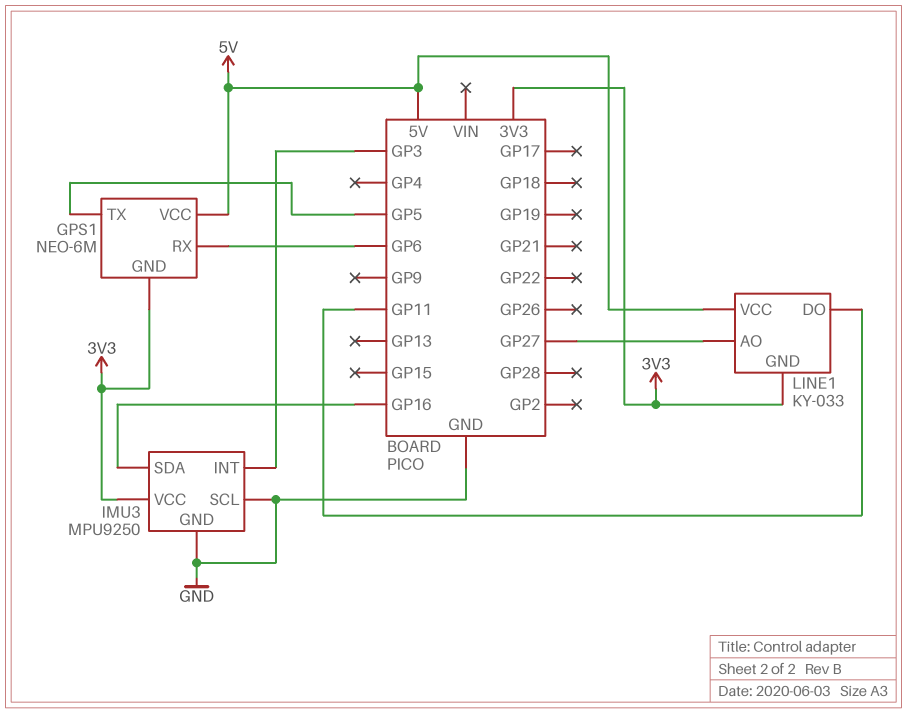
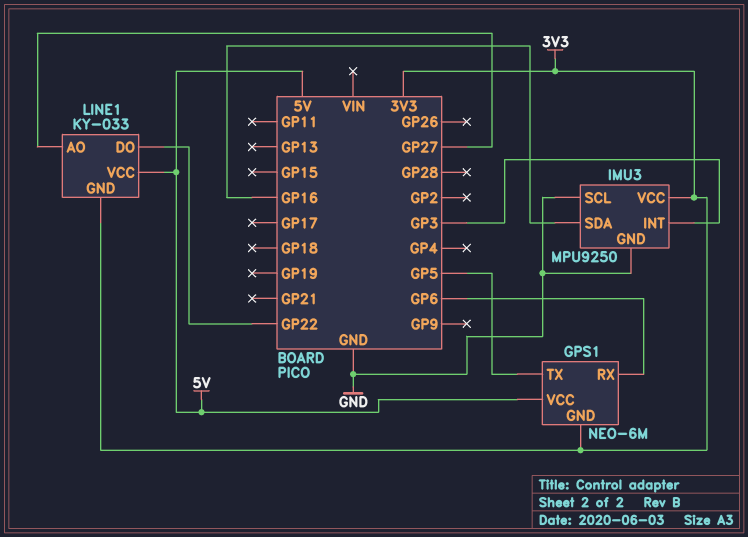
LINE1 pin DO: GP11 -> GP22

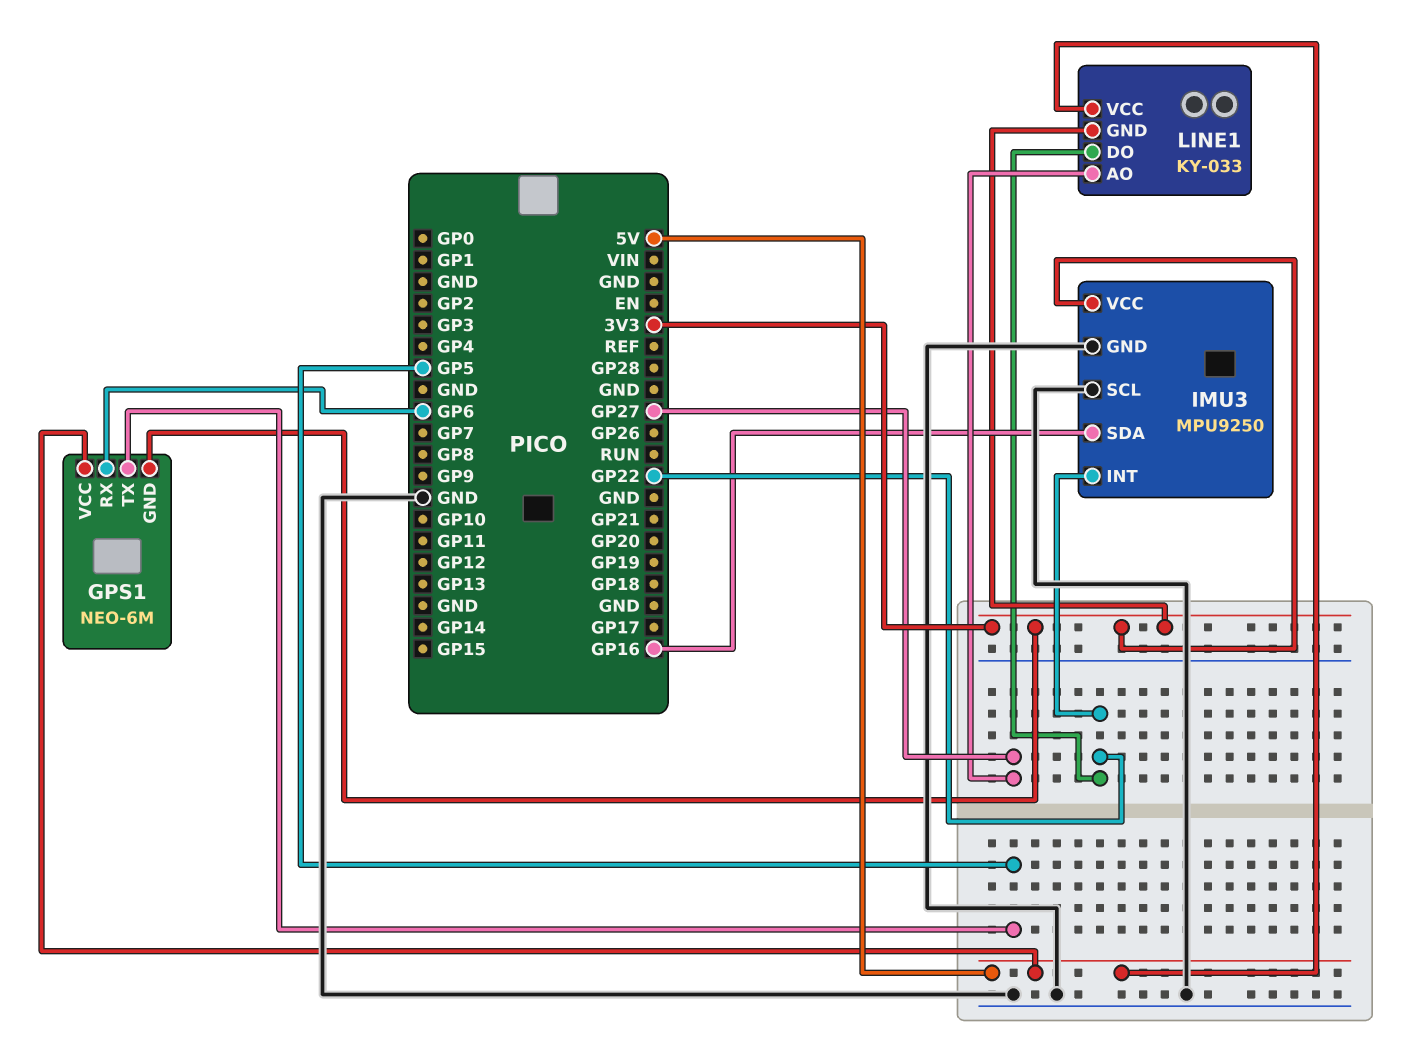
IMU3 pin INT: GP3 -> GP22

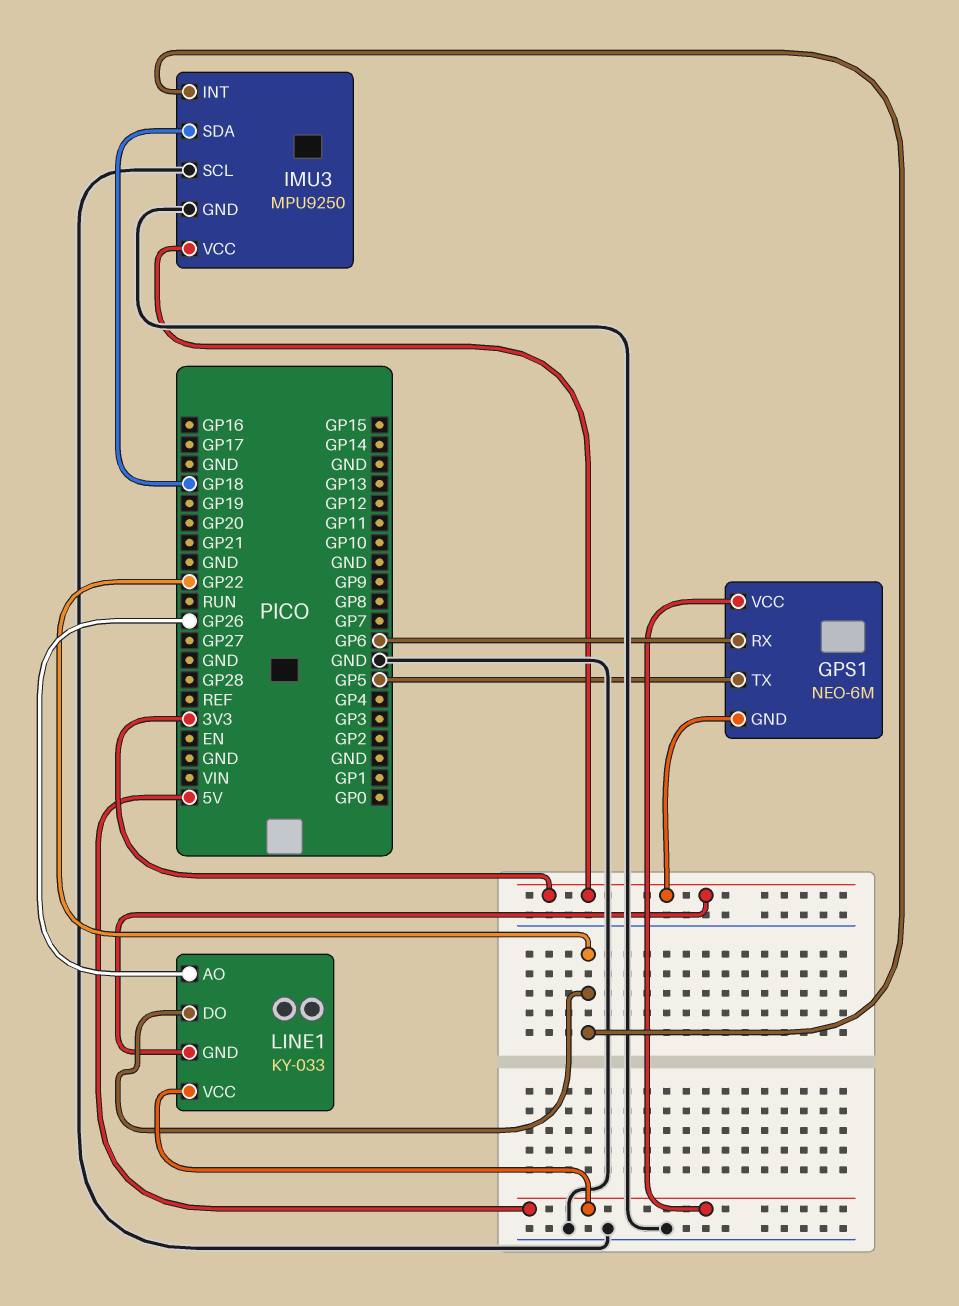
IMU3 pin SDA: GP16 -> GP18
LINE1 pin AO: GP27 -> GP26

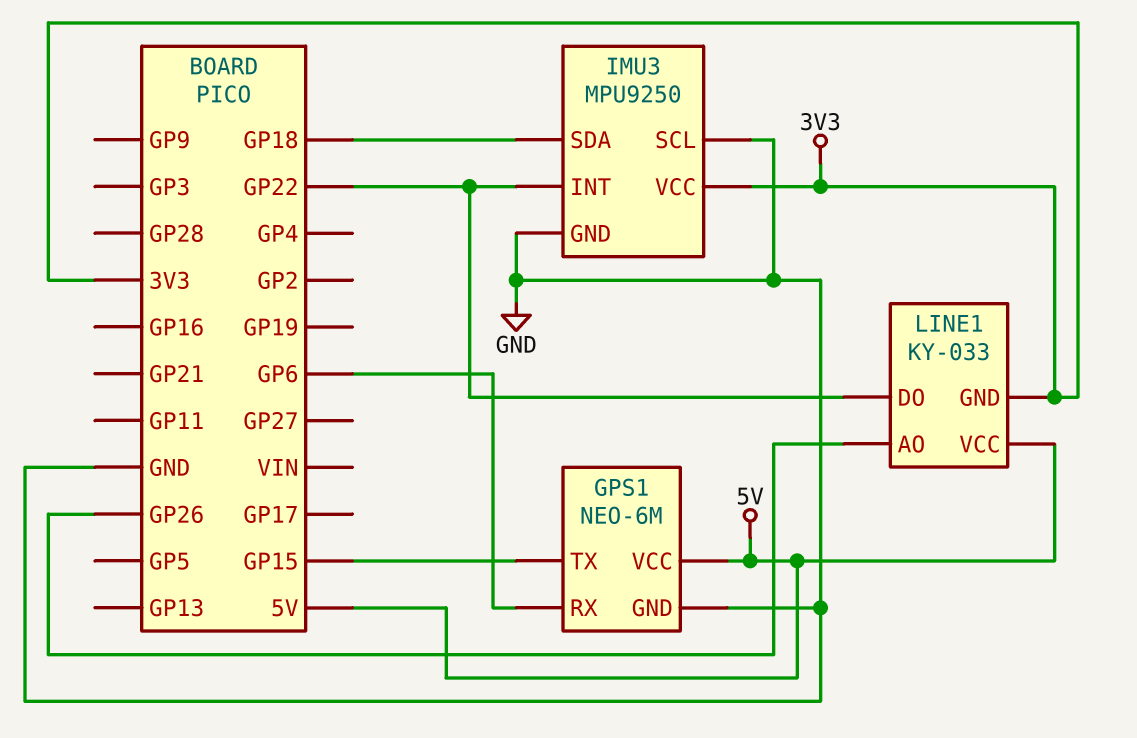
GPS1 pin GND: 3V3 -> GND
GPS1 pin TX: GP5 -> GP15

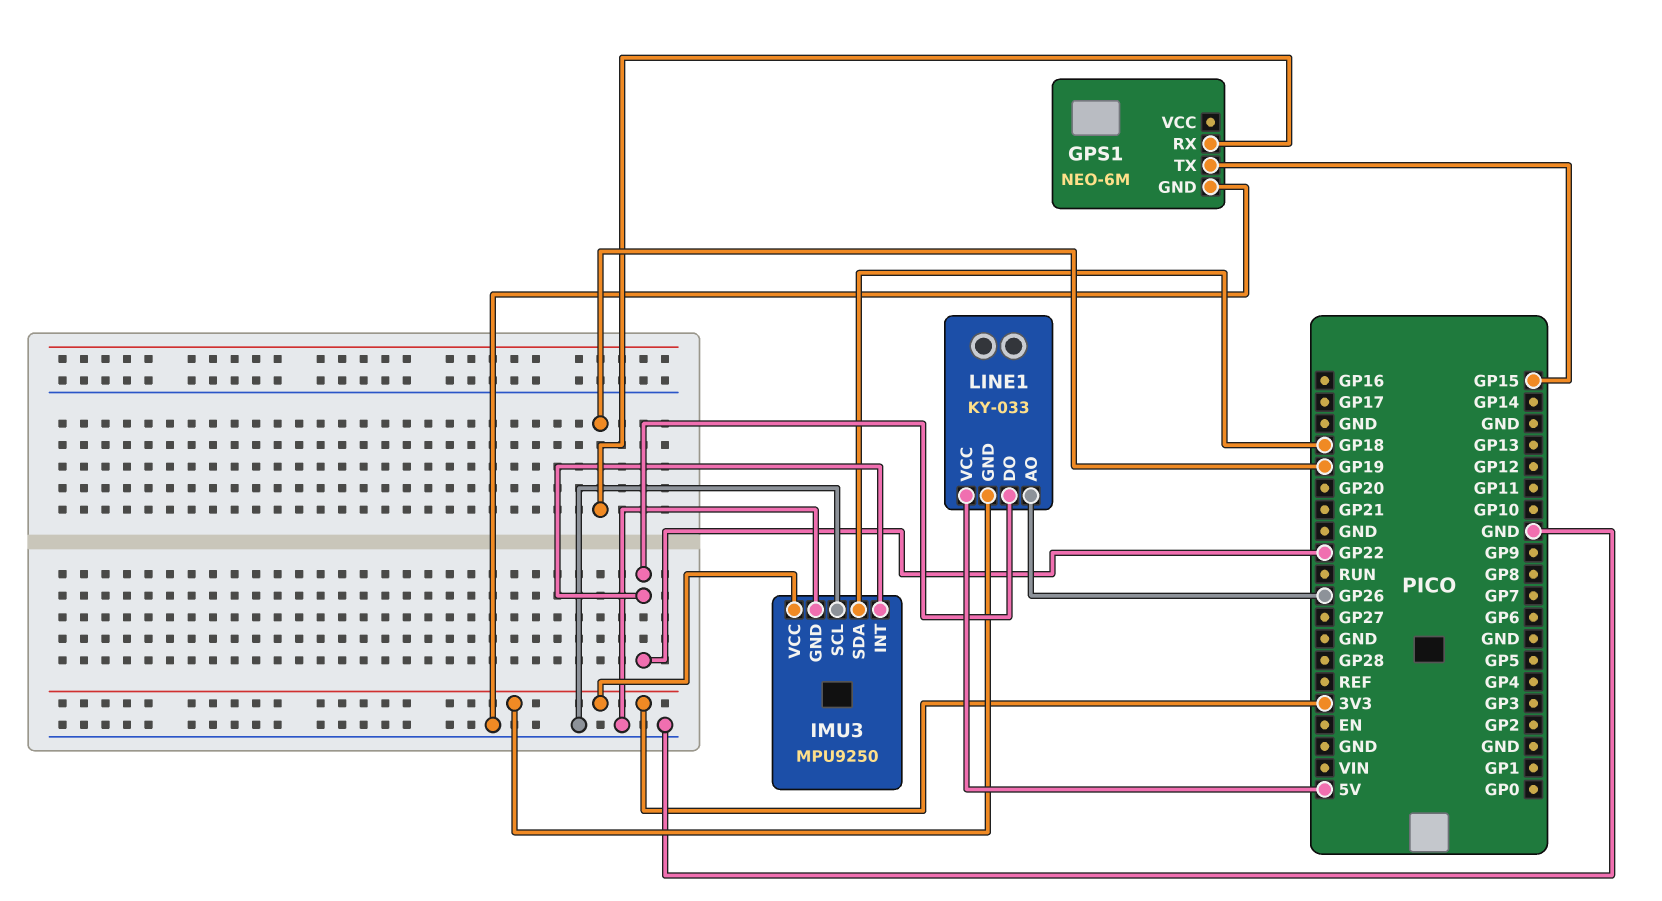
GPS1 pin RX: GP6 -> GP19
GPS1 pin VCC: 5V -> none

